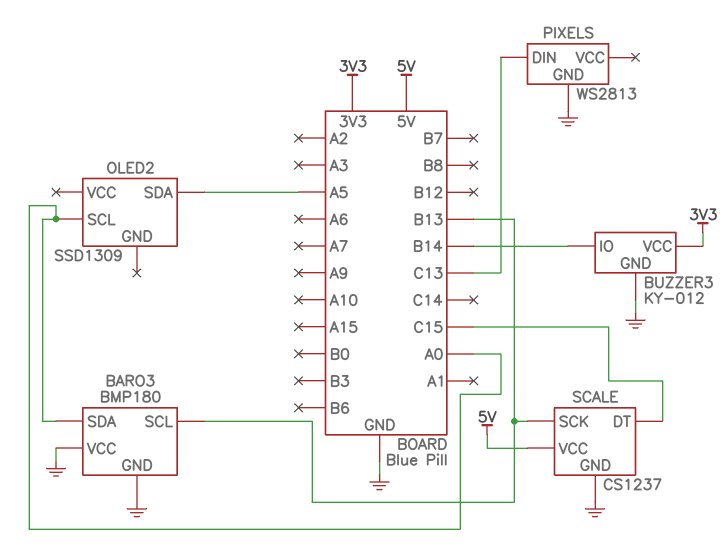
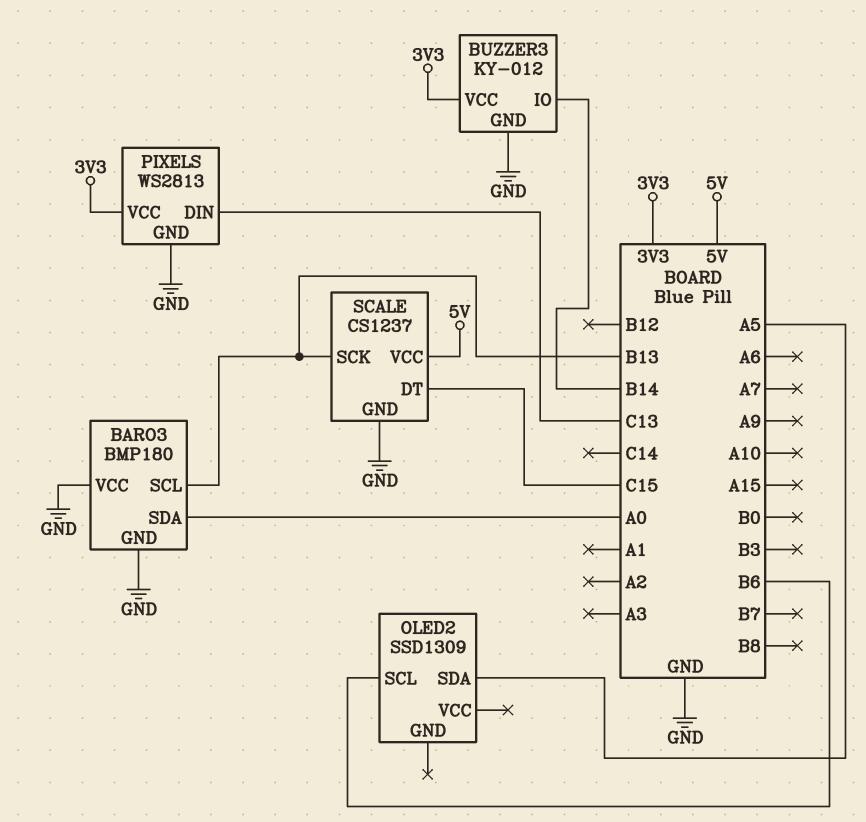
OLED2 pin SCL: A0 -> B6
PIXELS pin VCC: none -> 3V3

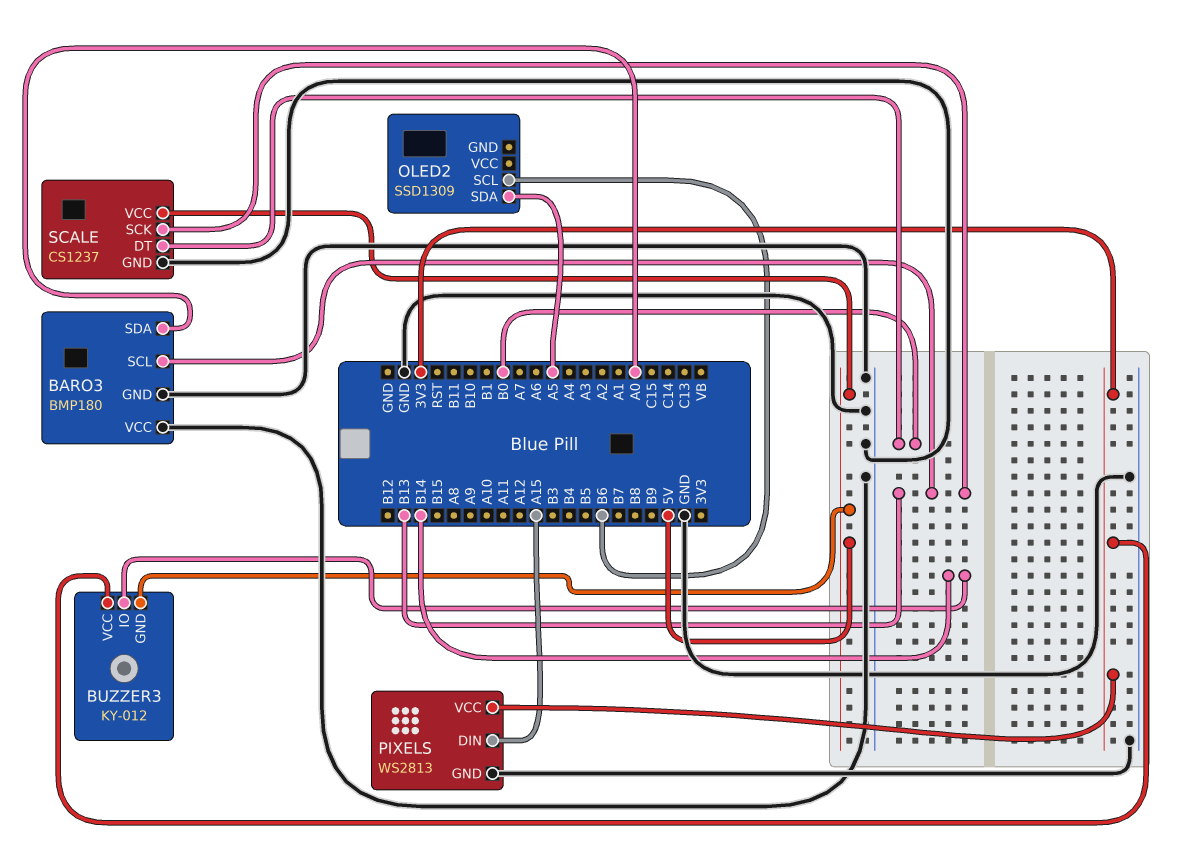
BUZZER3 pin GND: GND -> 5V
PIXELS pin DIN: C13 -> A15
SCALE pin DT: C15 -> B0

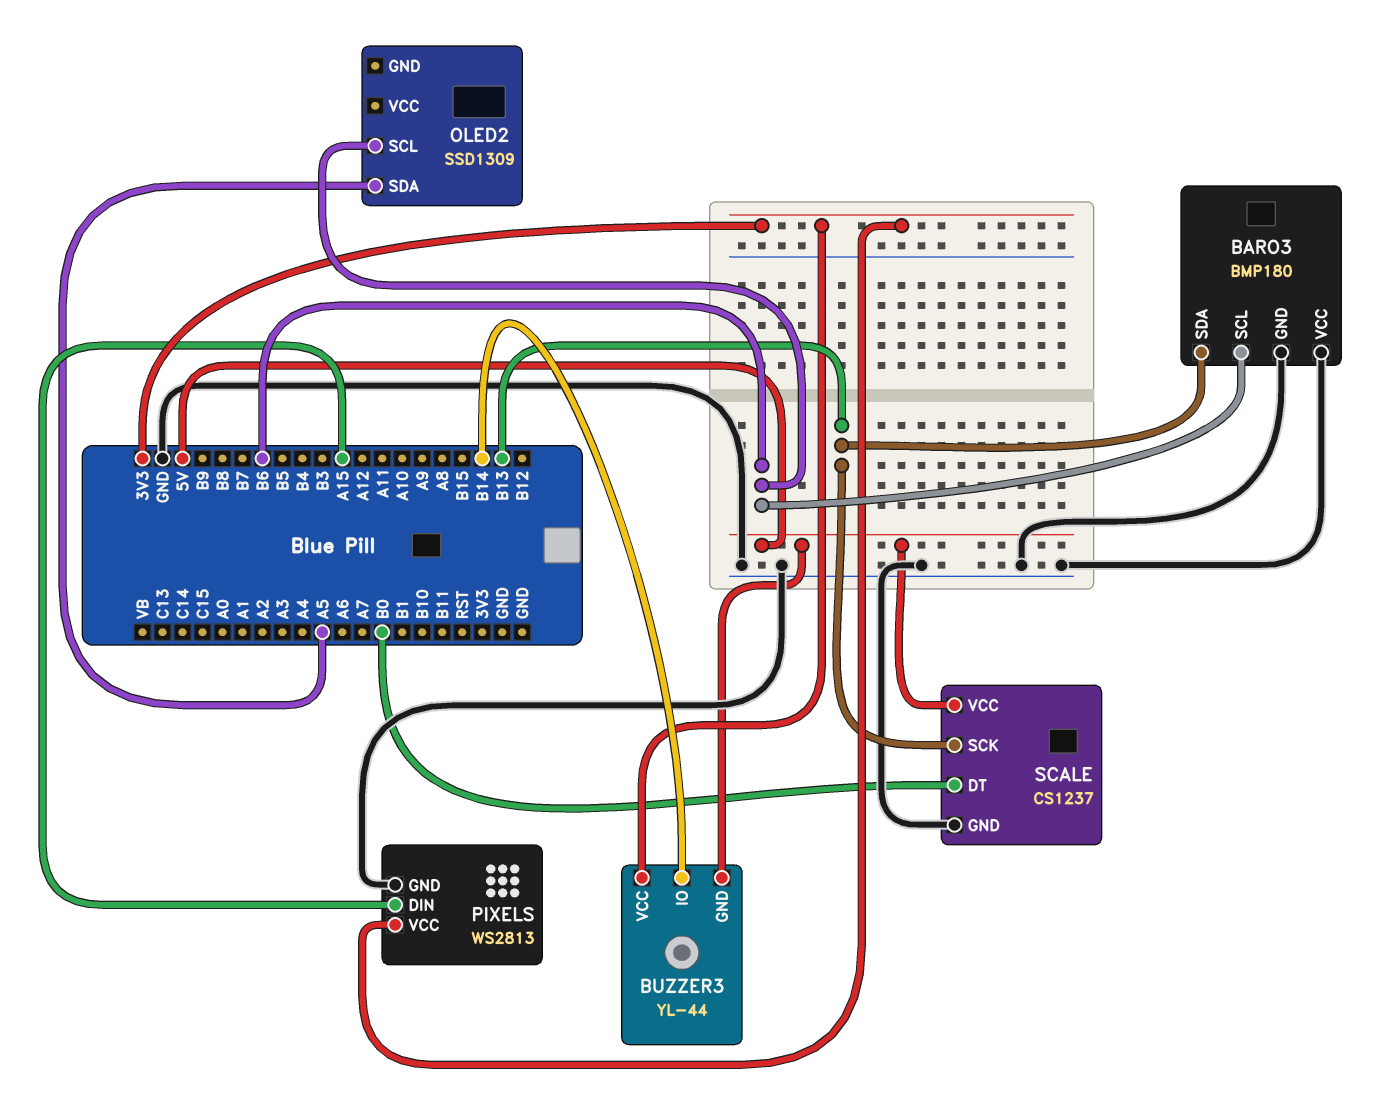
BARO3 pin SCL: B13 -> B6
BARO3 pin SDA: A0 -> B13
BUZZER3: KY-012 -> YL-44

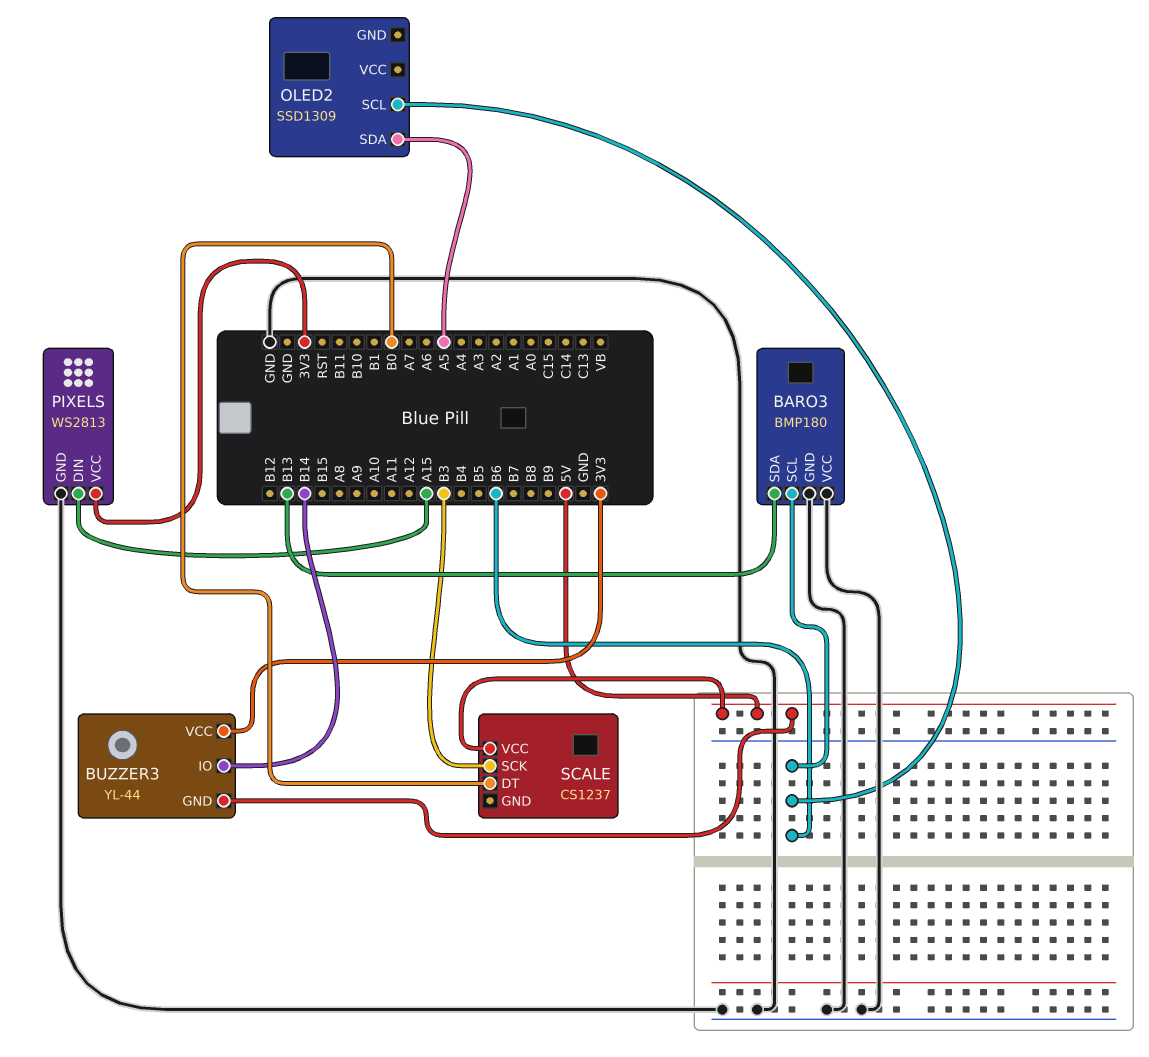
SCALE pin GND: GND -> none
SCALE pin SCK: B13 -> B3

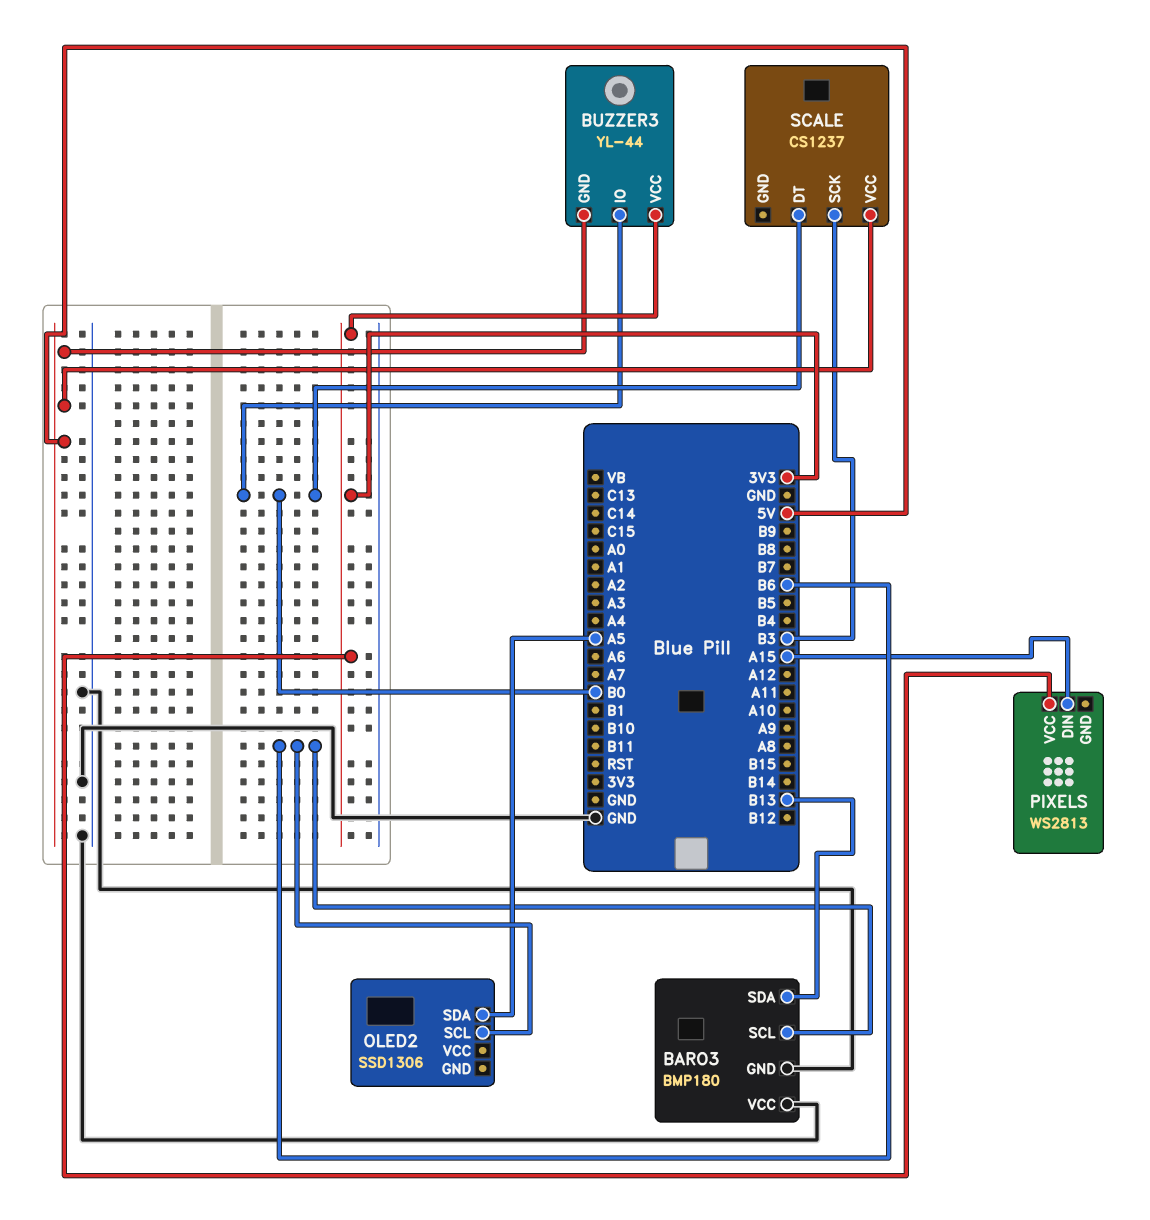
BUZZER3 pin IO: B14 -> B0
OLED2: SSD1309 -> SSD1306
PIXELS pin GND: GND -> none

